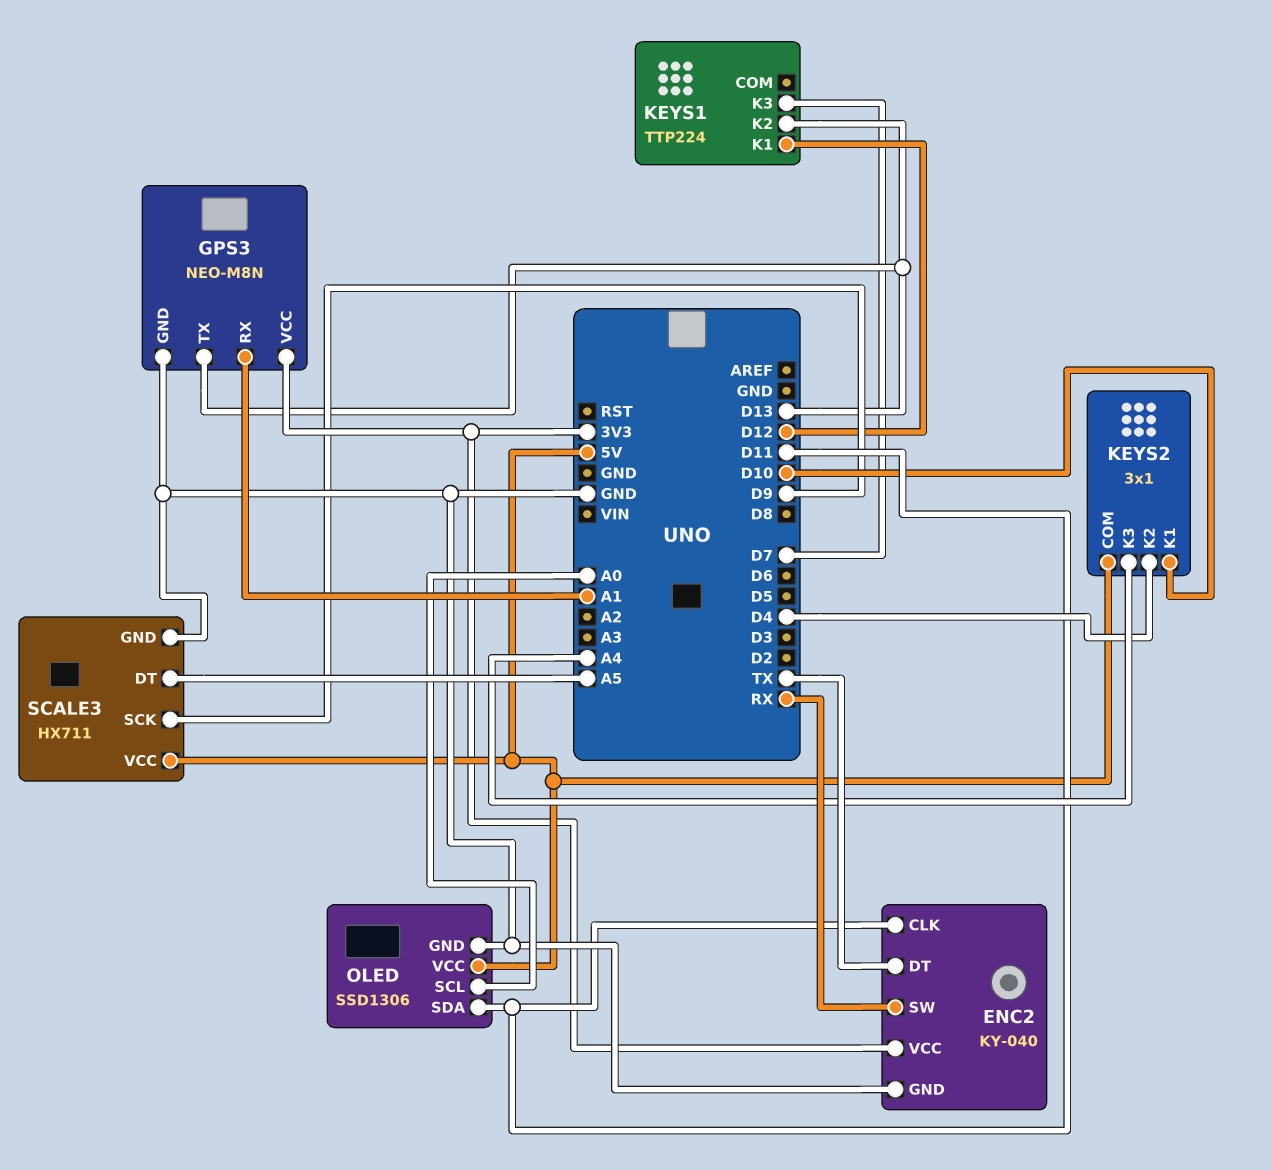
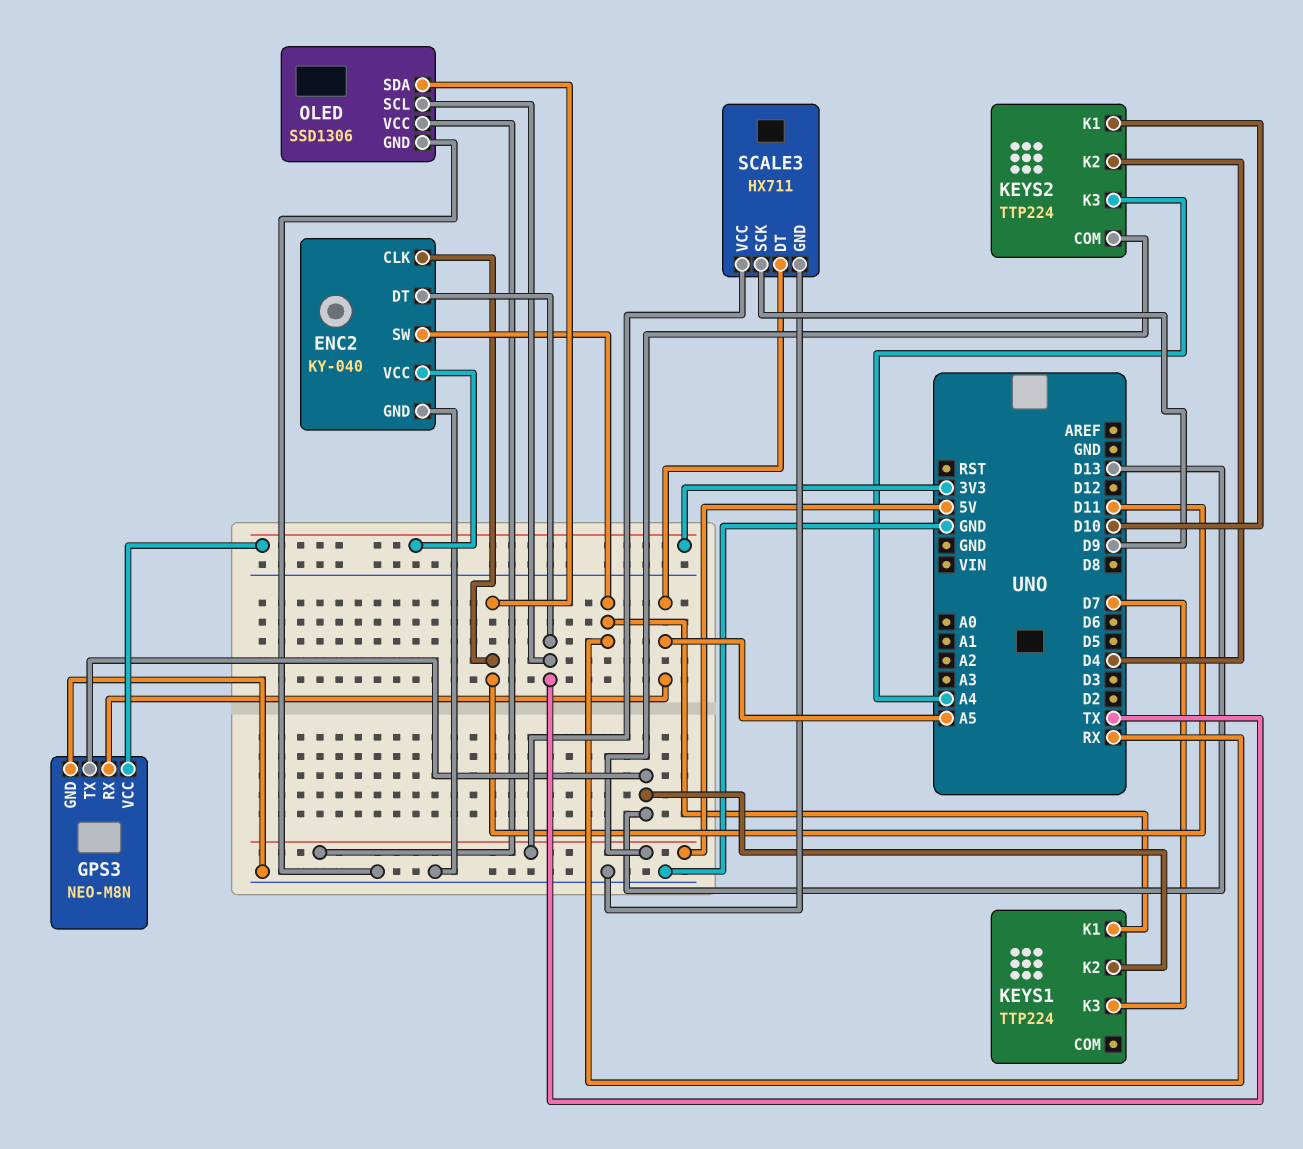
GPS3 pin RX: A1 -> A5
KEYS1 pin K1: D12 -> RX
KEYS2: 3x1 -> TTP224
OLED pin SCL: A0 -> TX

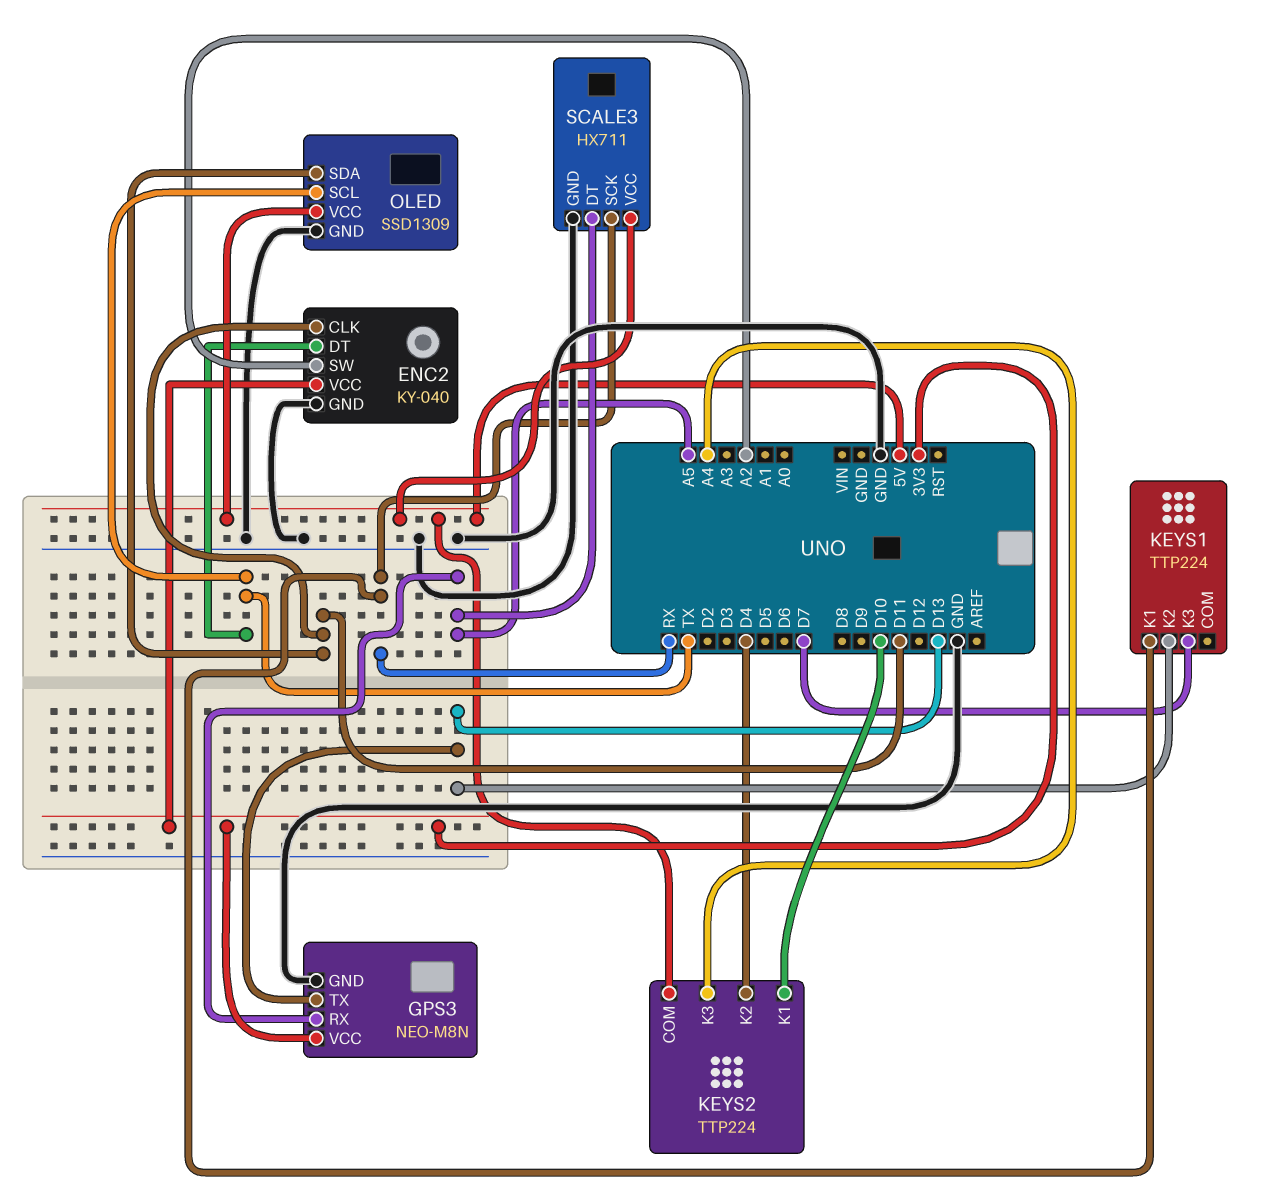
ENC2 pin SW: RX -> A2
OLED: SSD1306 -> SSD1309
SCALE3 pin SCK: D9 -> RX

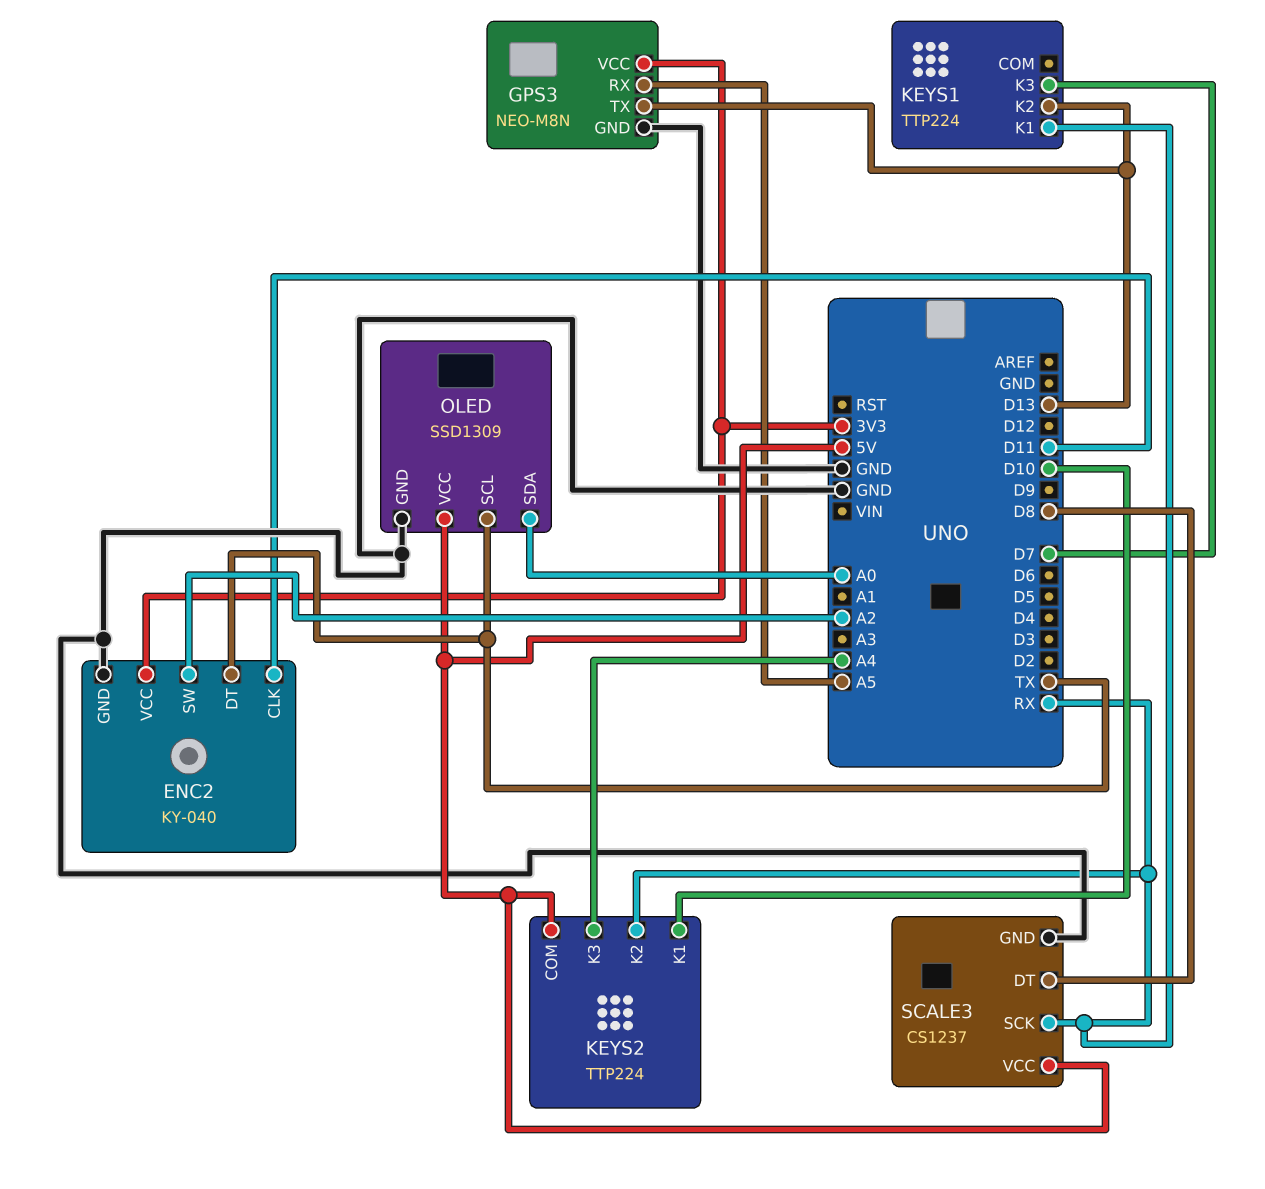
KEYS2 pin K2: D4 -> RX
OLED pin SDA: D11 -> A0
SCALE3: HX711 -> CS1237
SCALE3 pin DT: A5 -> D8

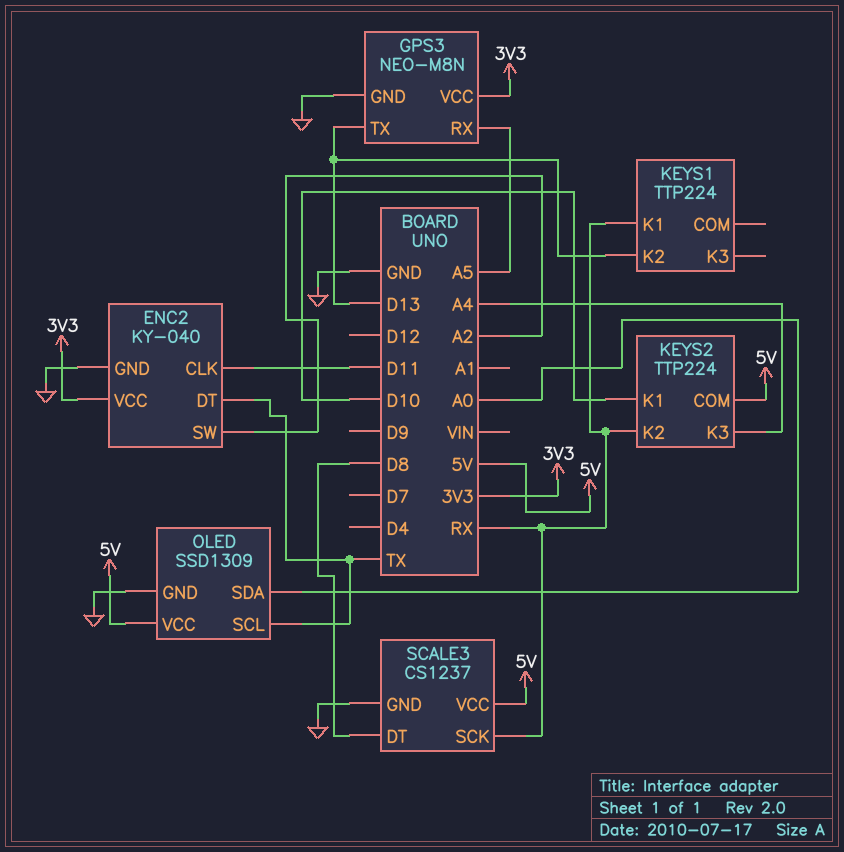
KEYS1 pin K3: D7 -> none

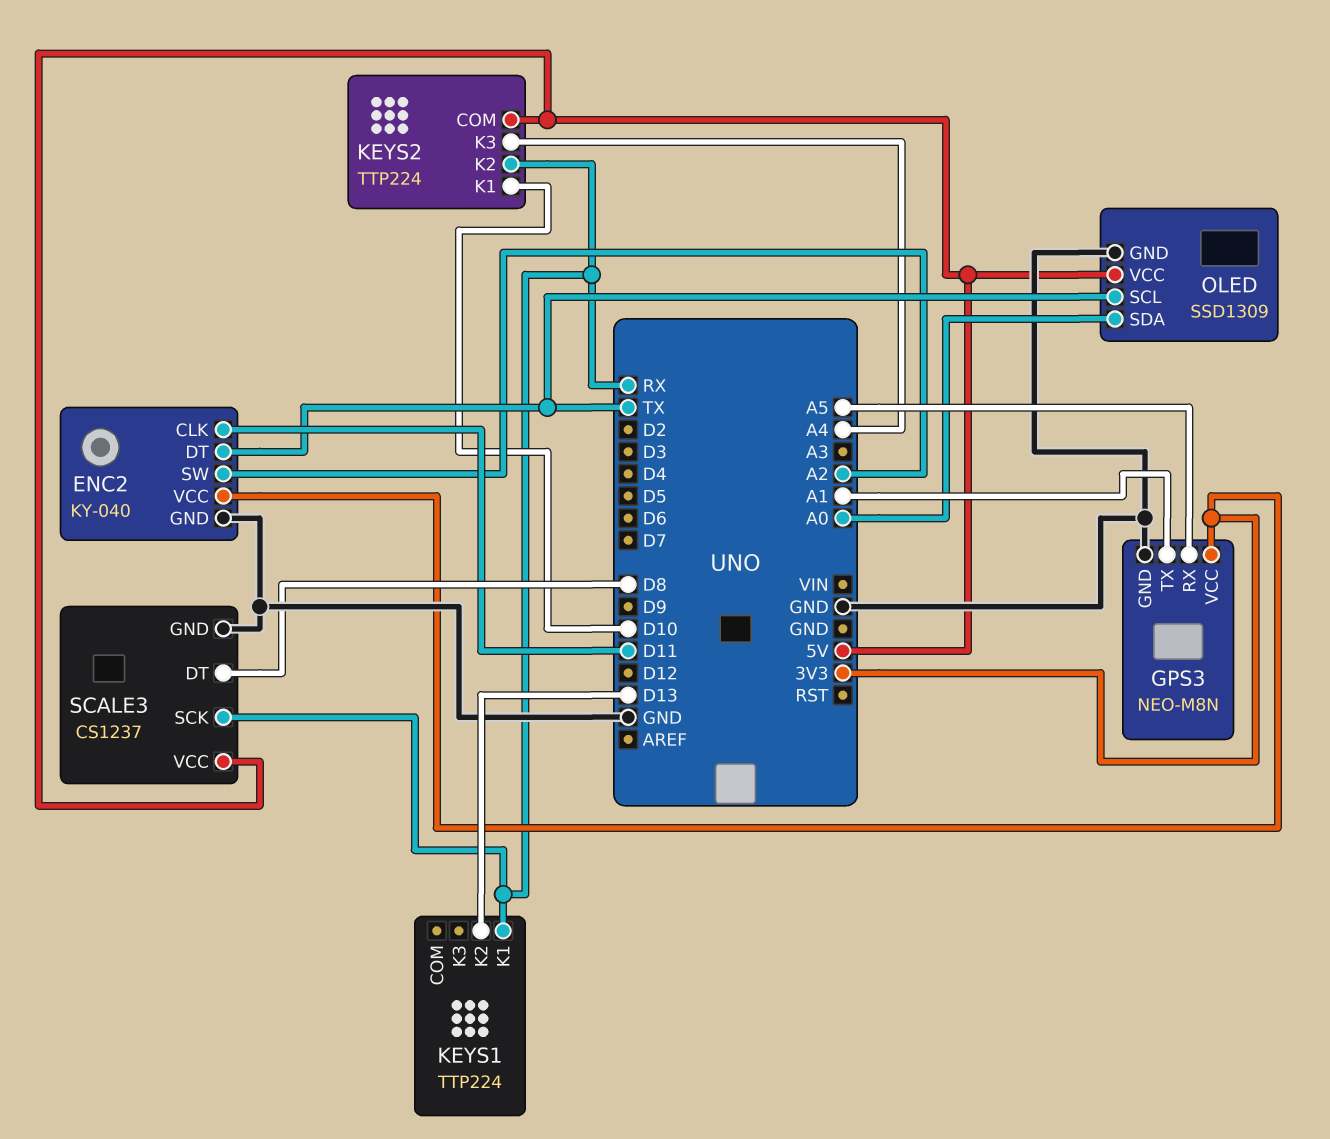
GPS3 pin TX: D13 -> A1

